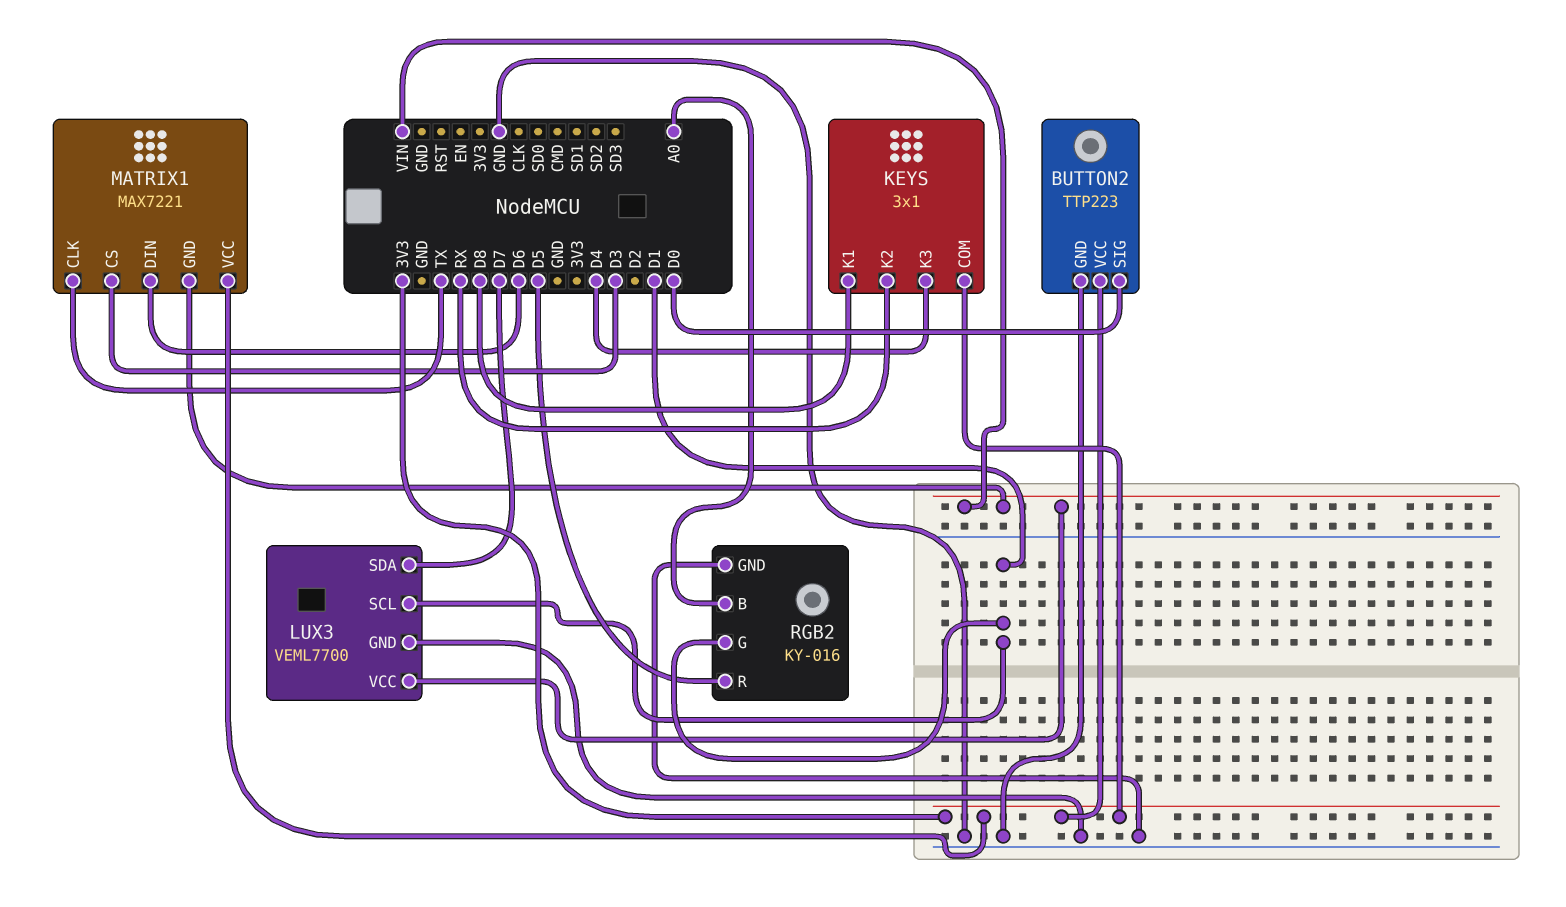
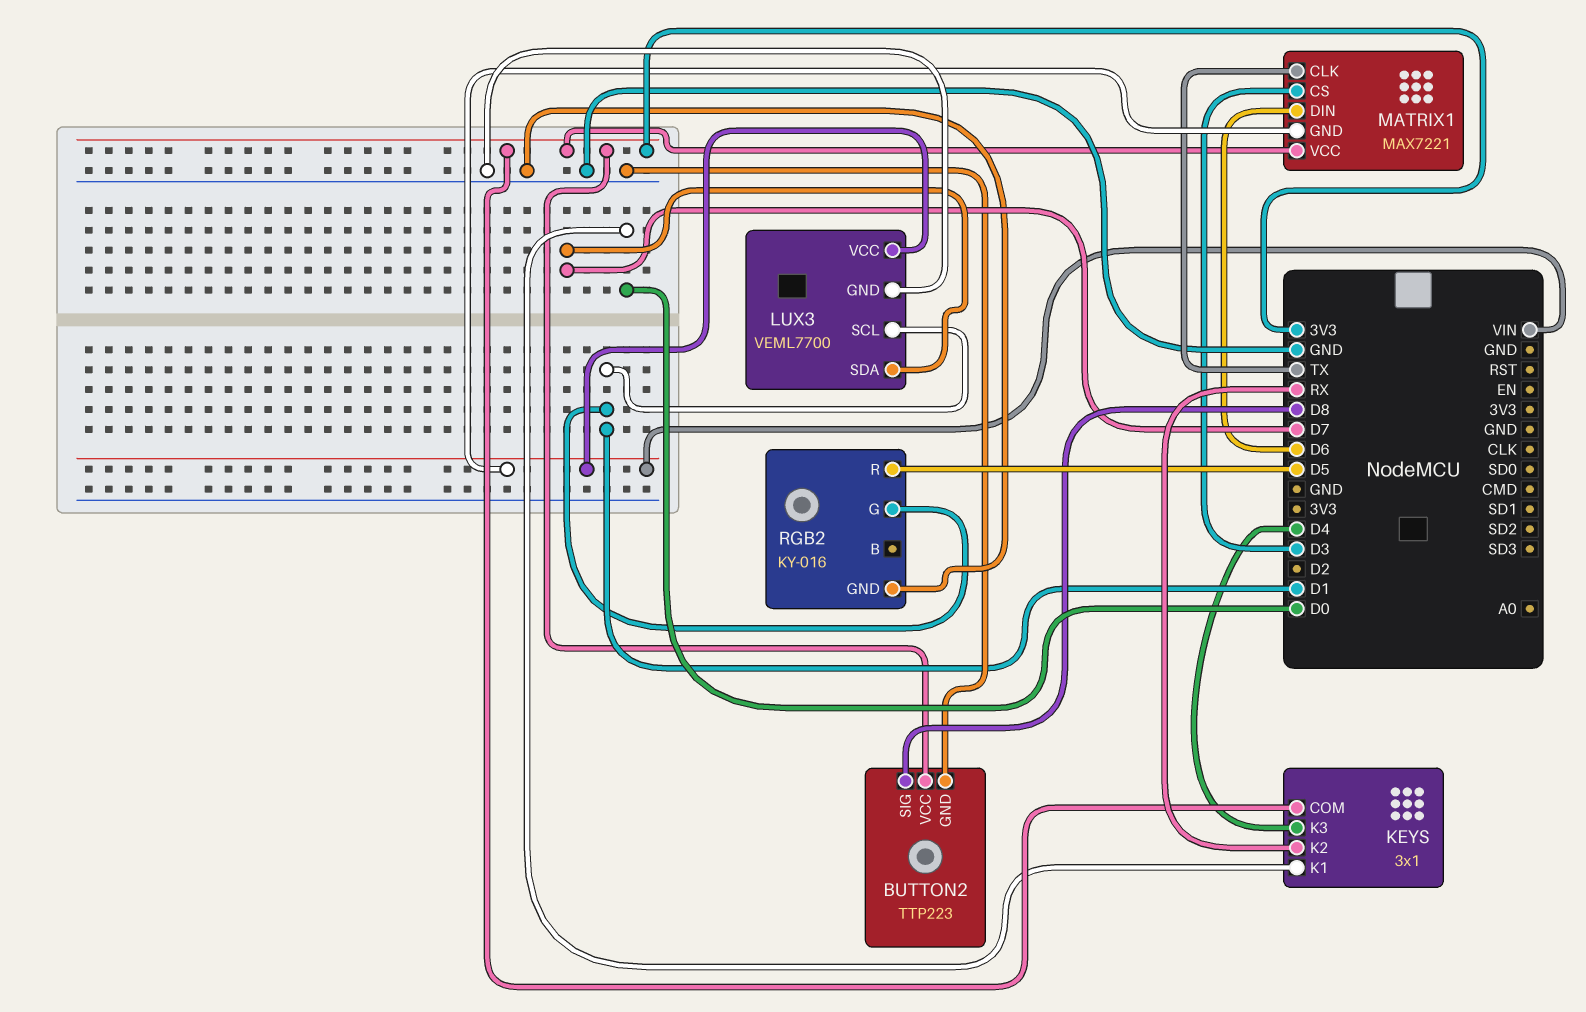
BUTTON2 pin SIG: D0 -> D8
KEYS pin K1: D8 -> D0
RGB2 pin B: A0 -> none

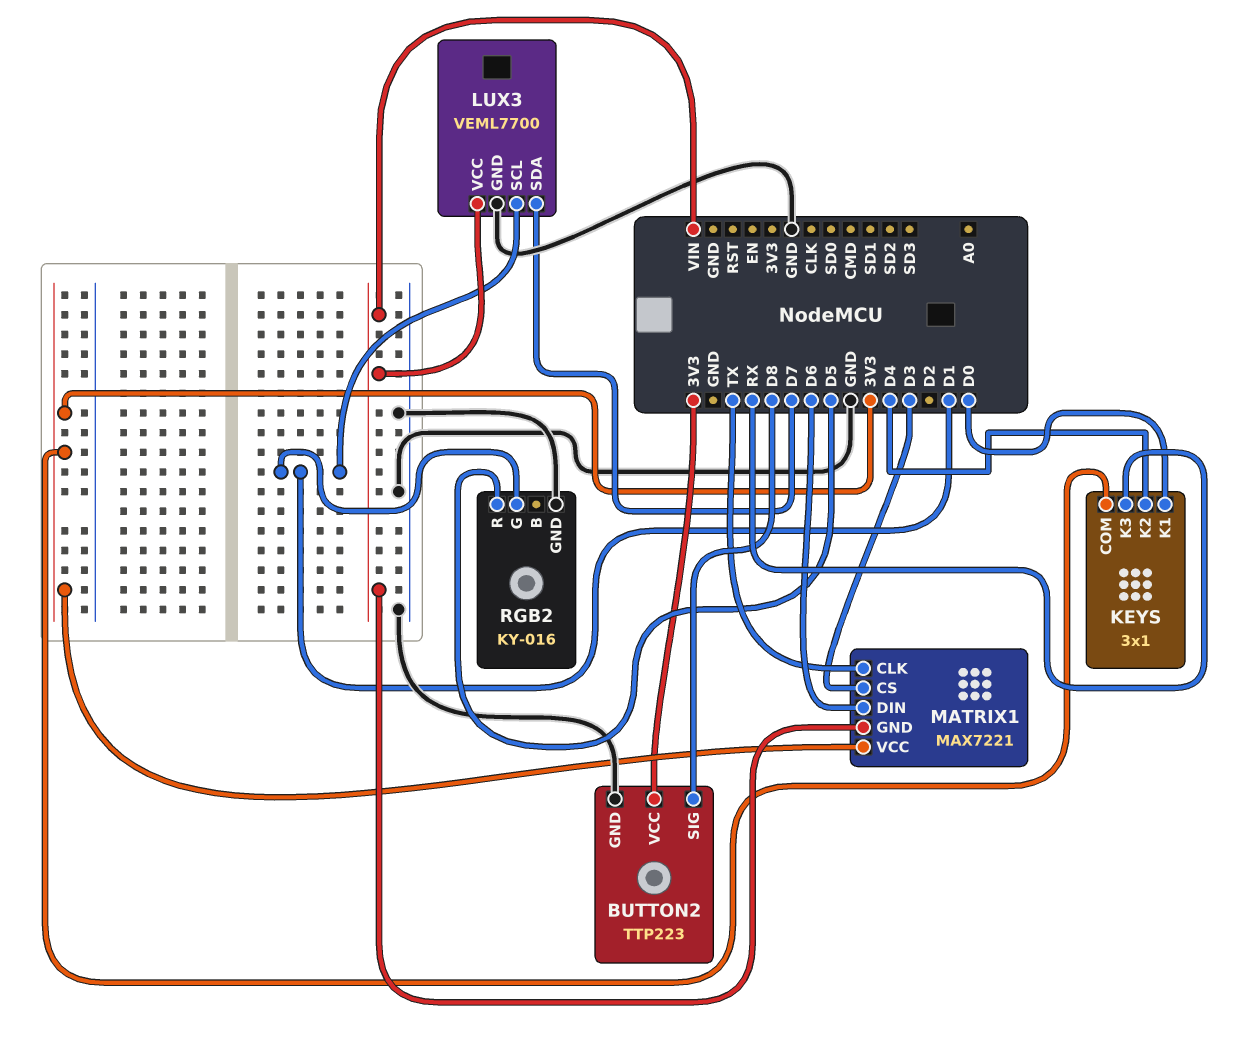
KEYS pin K2: RX -> D4
KEYS pin K3: D4 -> RX

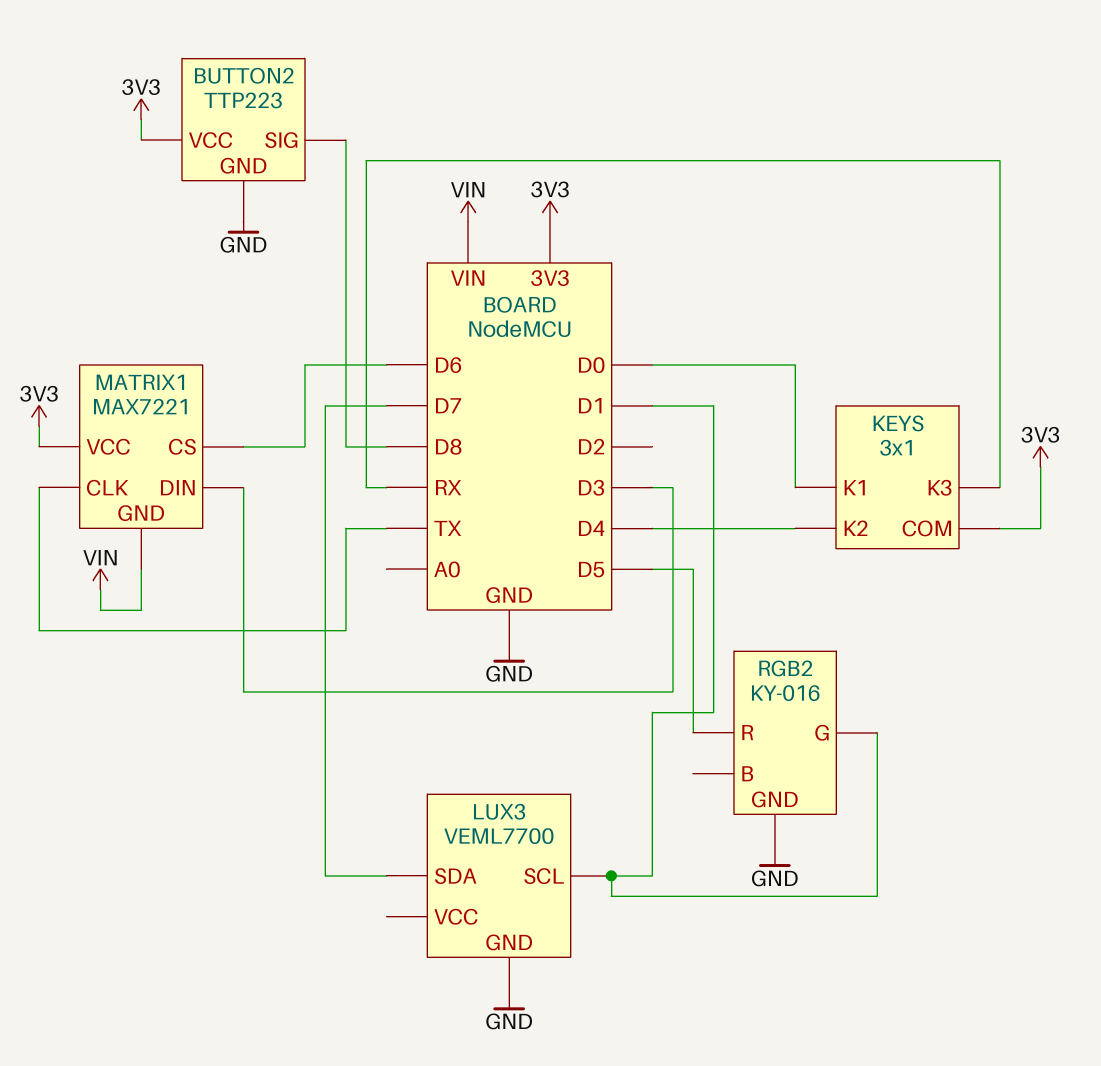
LUX3 pin VCC: VIN -> none
MATRIX1 pin CS: D3 -> D6
MATRIX1 pin DIN: D6 -> D3

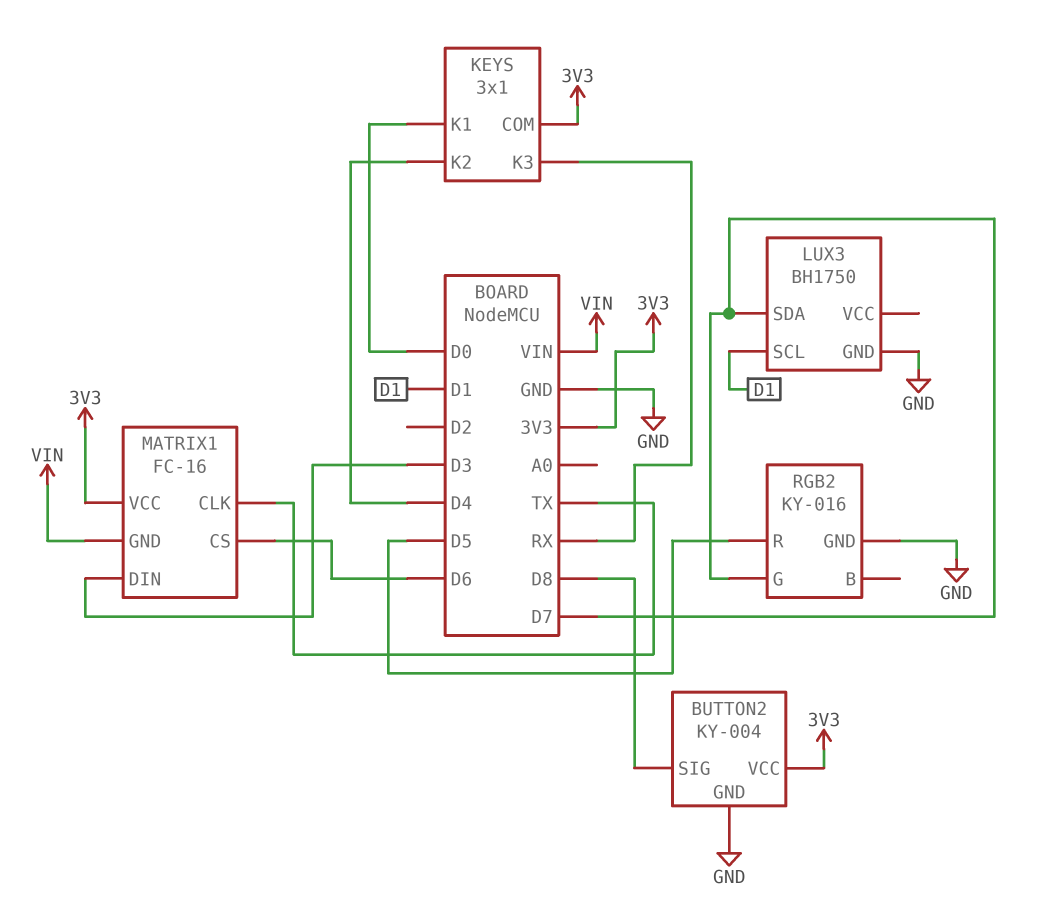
BUTTON2: TTP223 -> KY-004
LUX3: VEML7700 -> BH1750
MATRIX1: MAX7221 -> FC-16
RGB2 pin G: D1 -> D7

